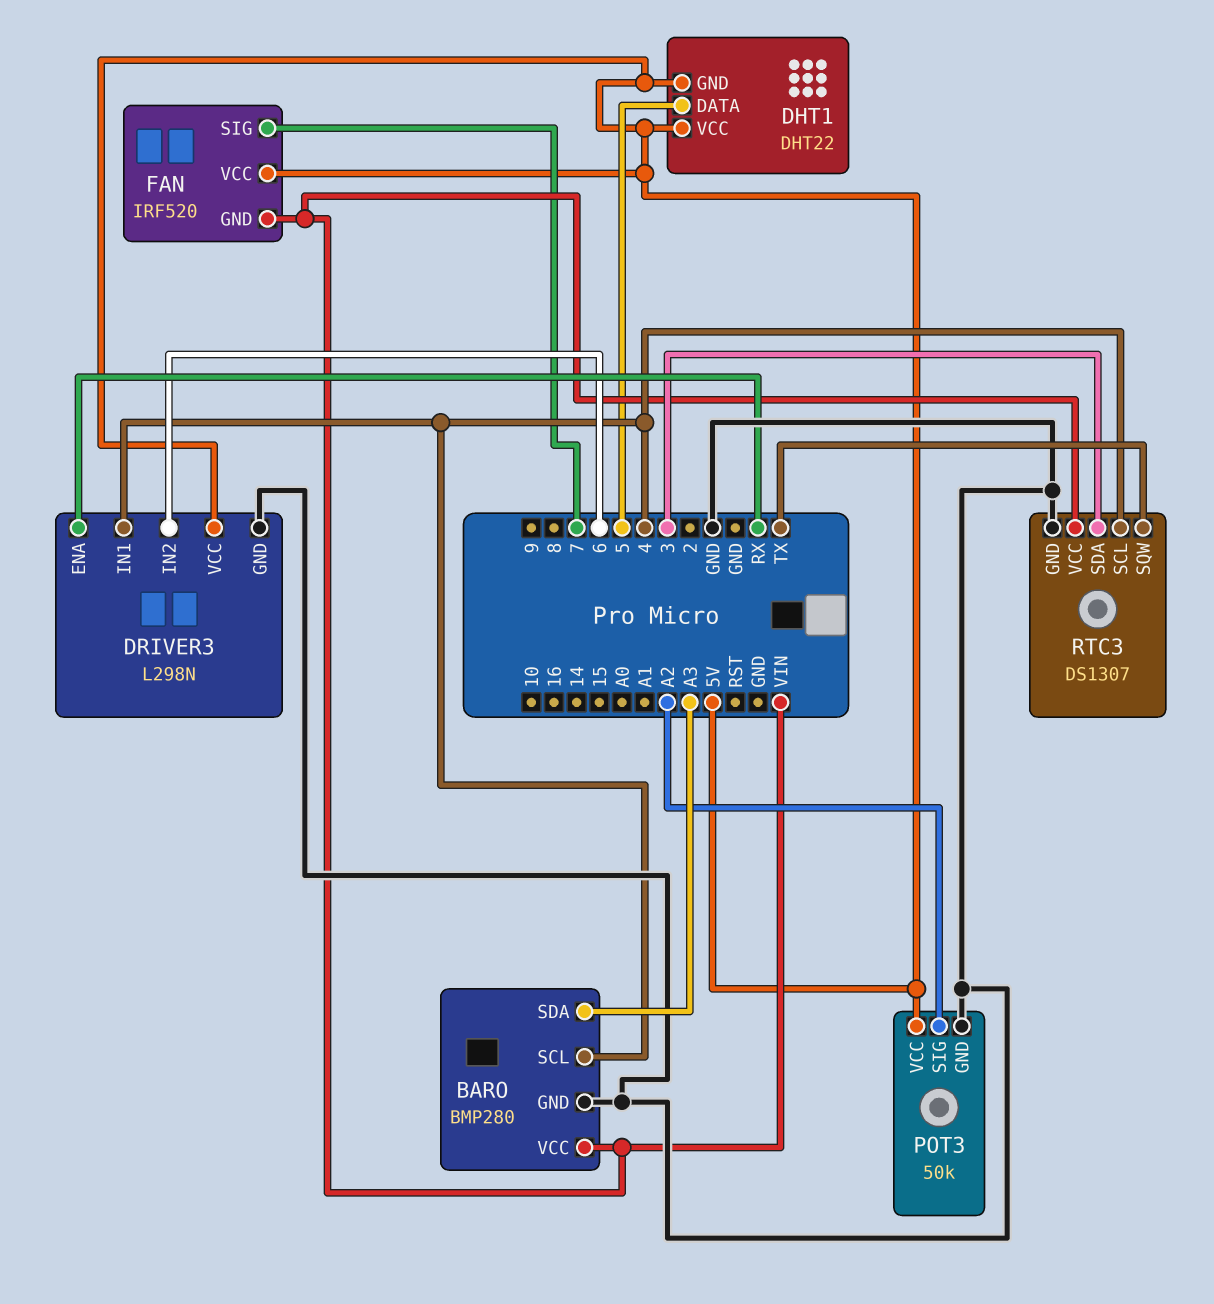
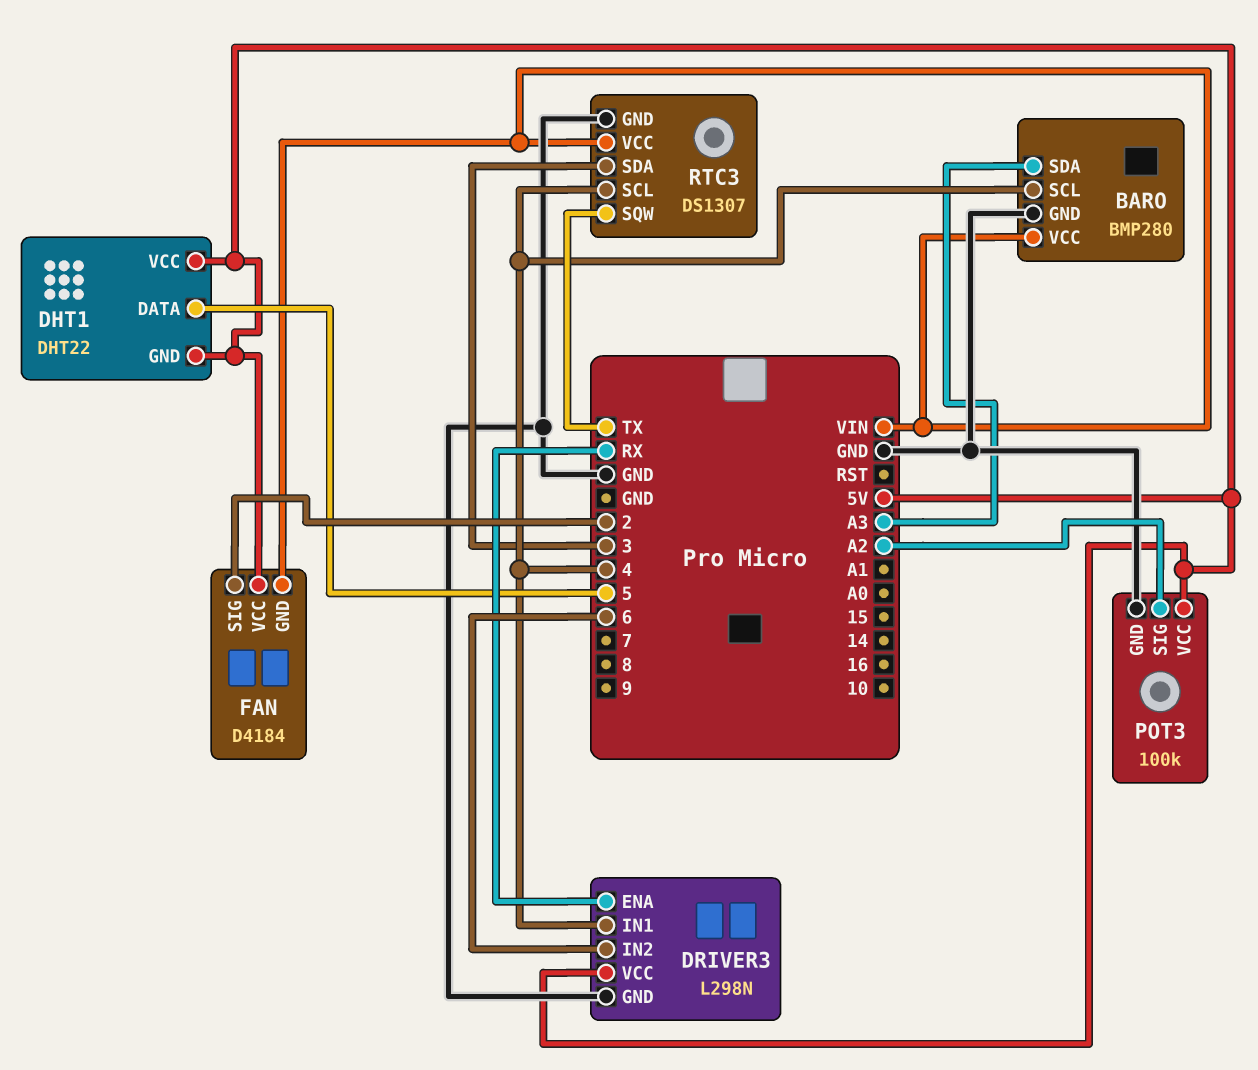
FAN: IRF520 -> D4184
FAN pin SIG: 7 -> 2
POT3: 50k -> 100k

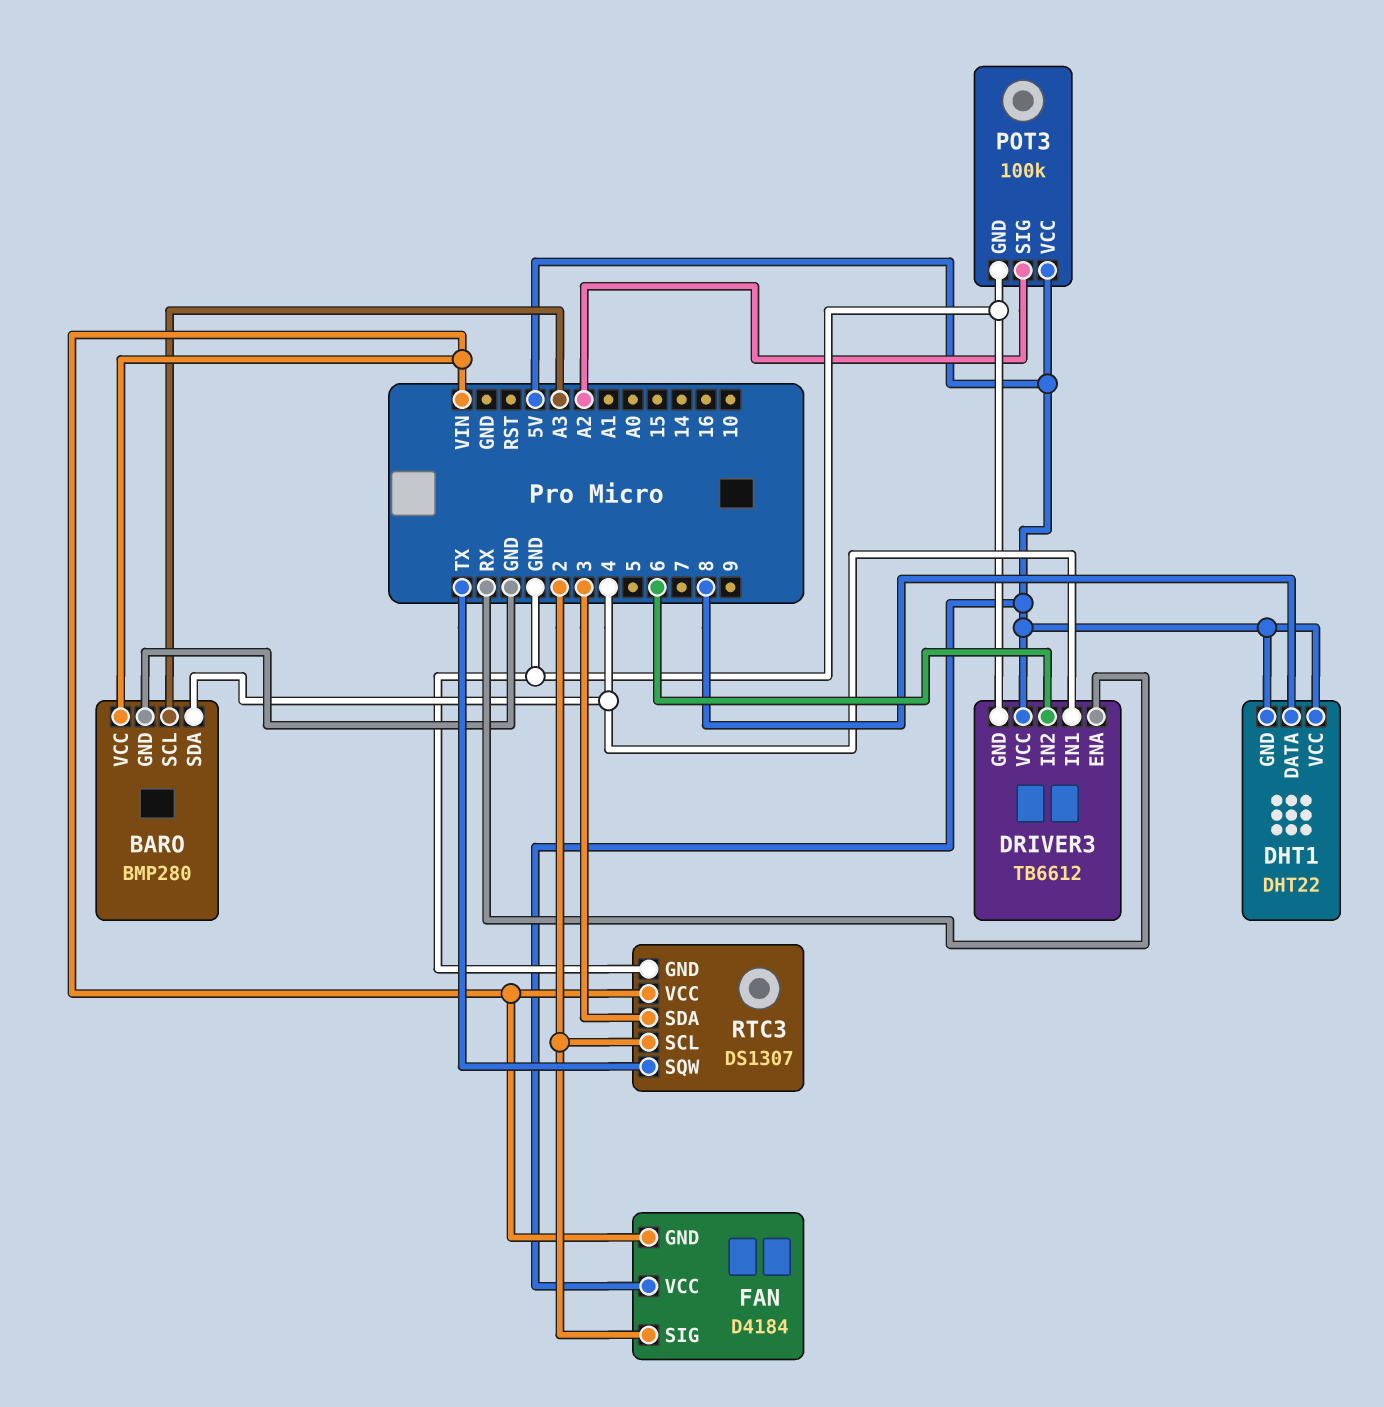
BARO pin SCL: 4 -> A3
BARO pin SDA: A3 -> 4
DHT1 pin DATA: 5 -> 8
DRIVER3: L298N -> TB6612
RTC3 pin SCL: 4 -> 2

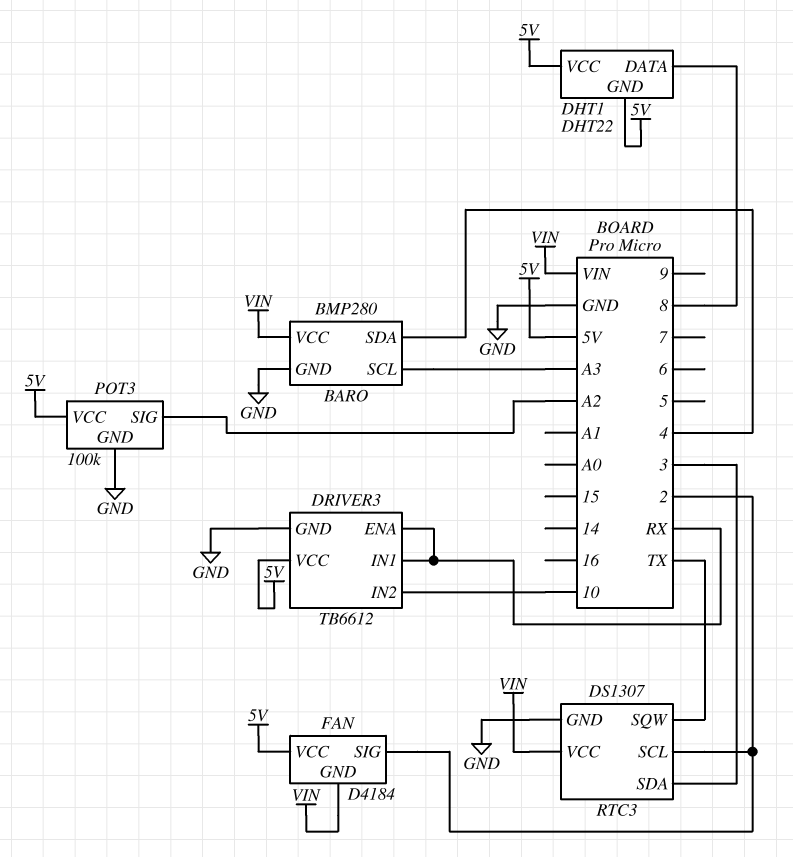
DRIVER3 pin IN1: 4 -> RX
DRIVER3 pin IN2: 6 -> 10

